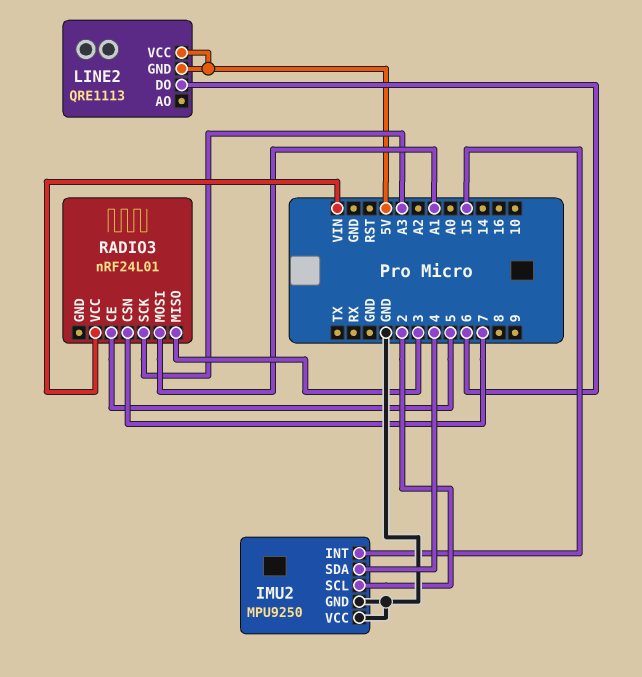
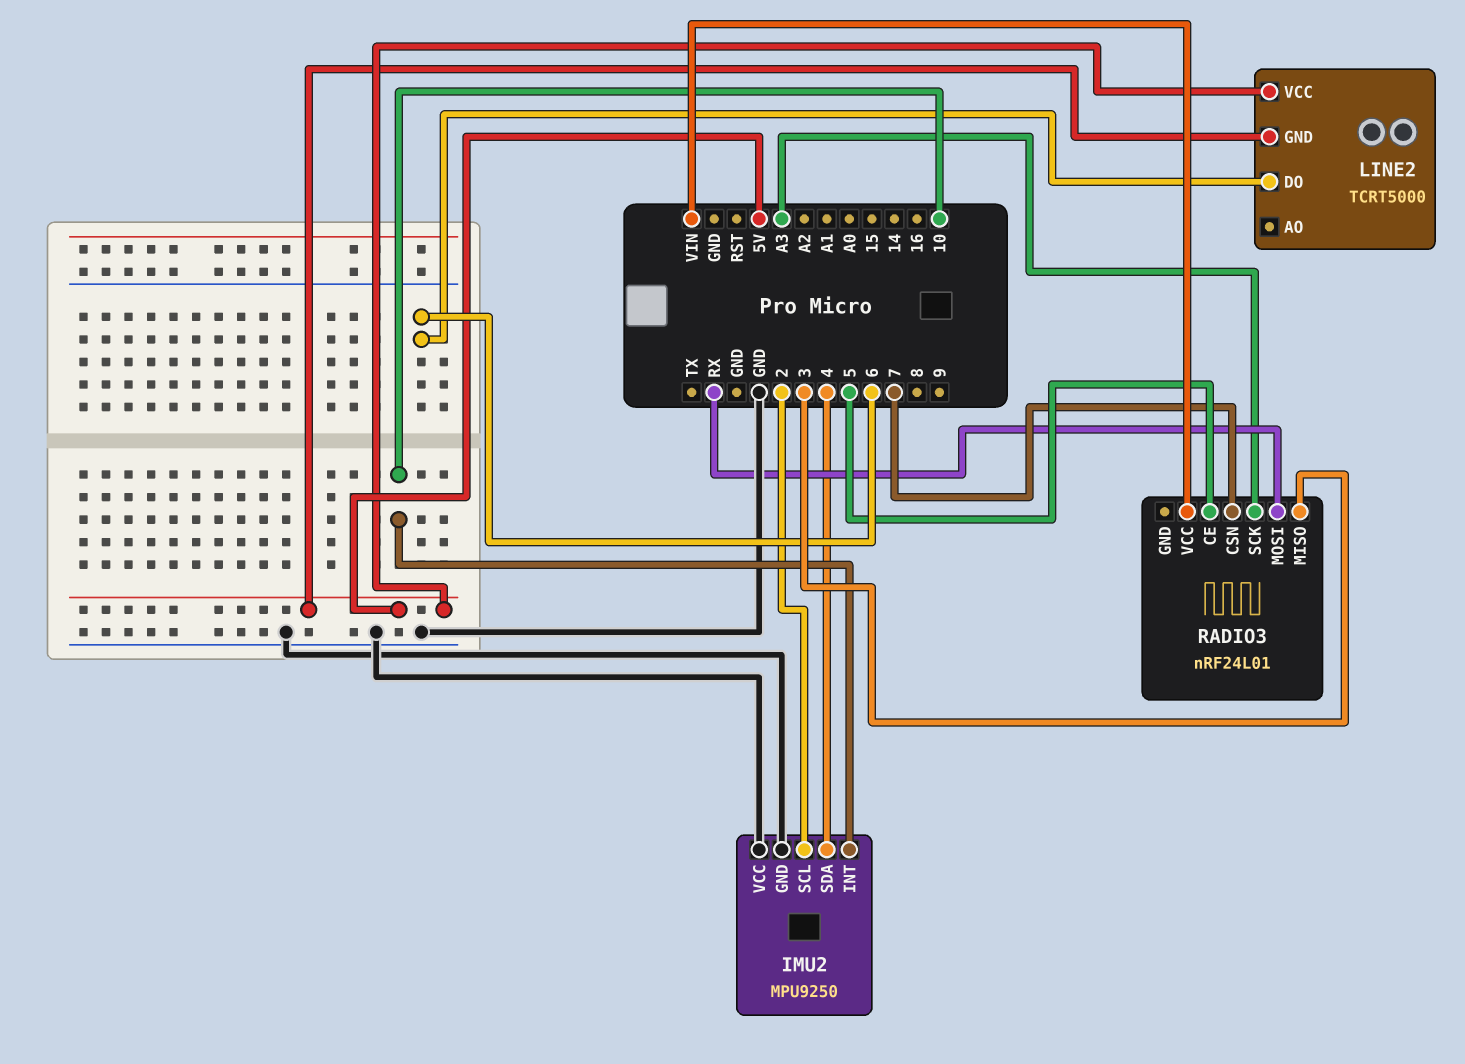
IMU2 pin INT: 15 -> 10
LINE2: QRE1113 -> TCRT5000
RADIO3 pin MOSI: A1 -> RX

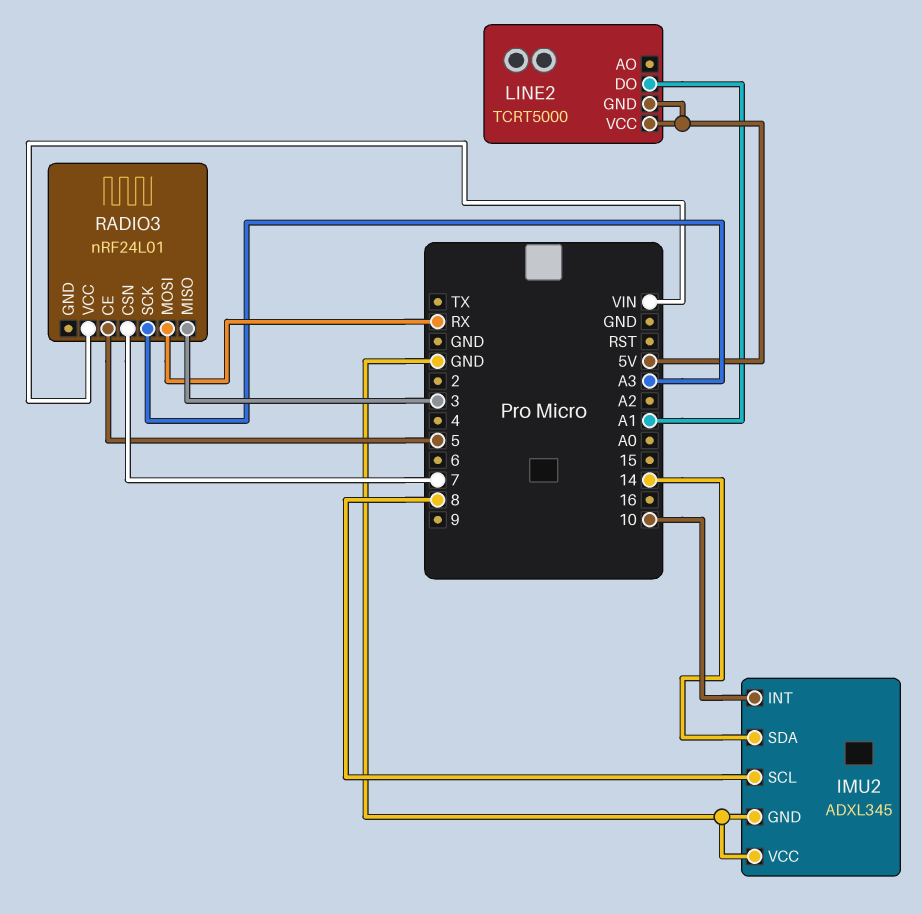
IMU2: MPU9250 -> ADXL345
IMU2 pin SCL: 2 -> 8
IMU2 pin SDA: 4 -> 14
LINE2 pin DO: 6 -> A1

